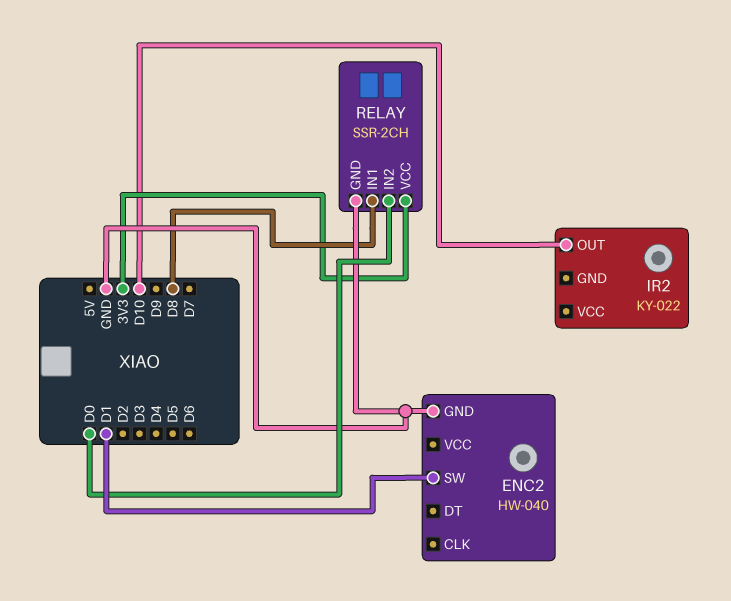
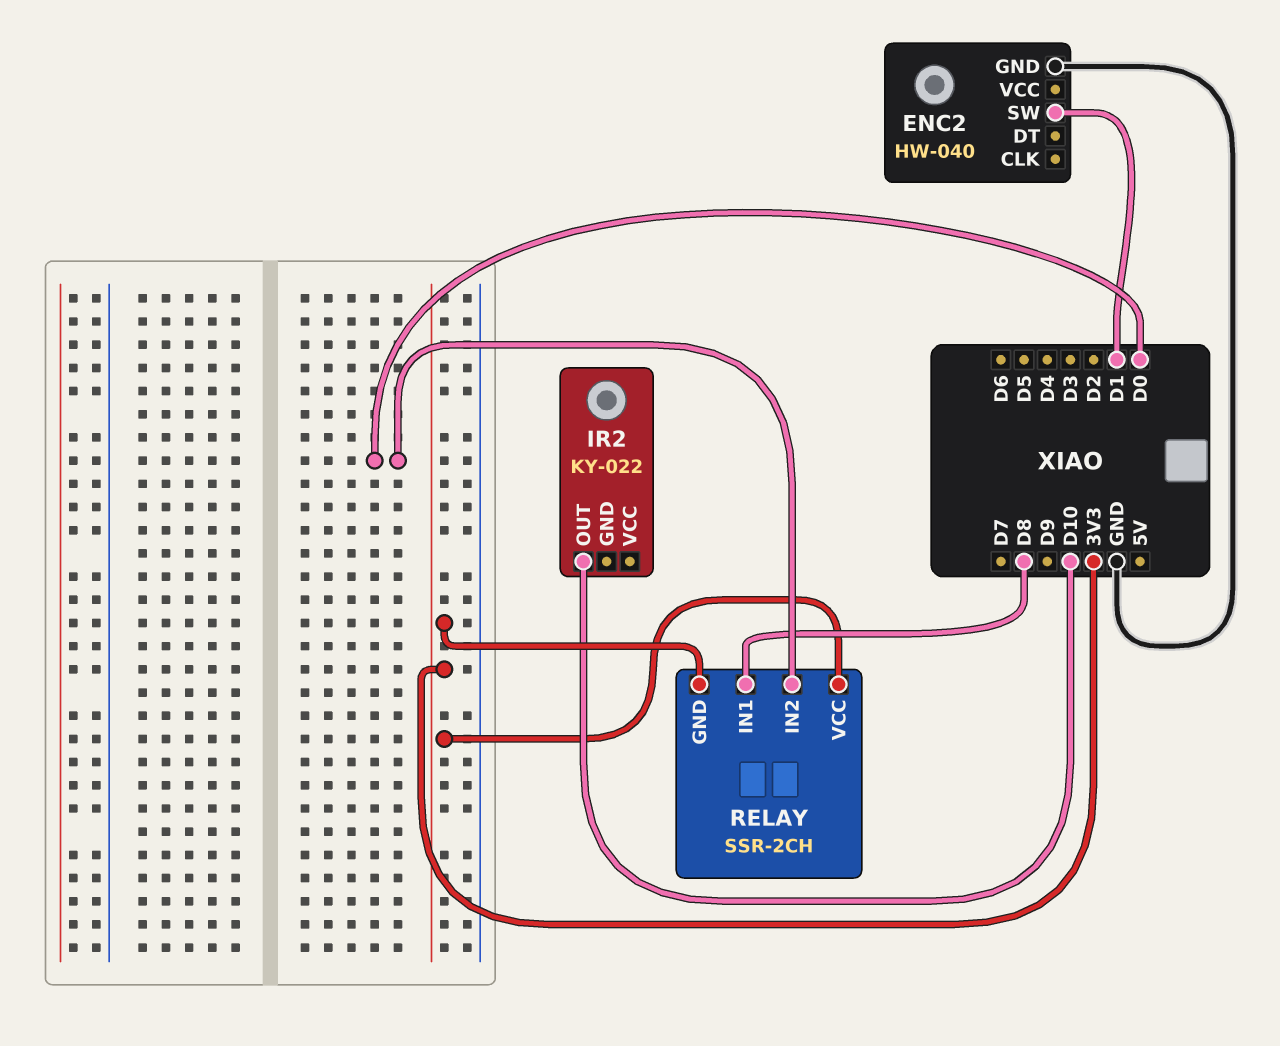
RELAY pin GND: GND -> 3V3

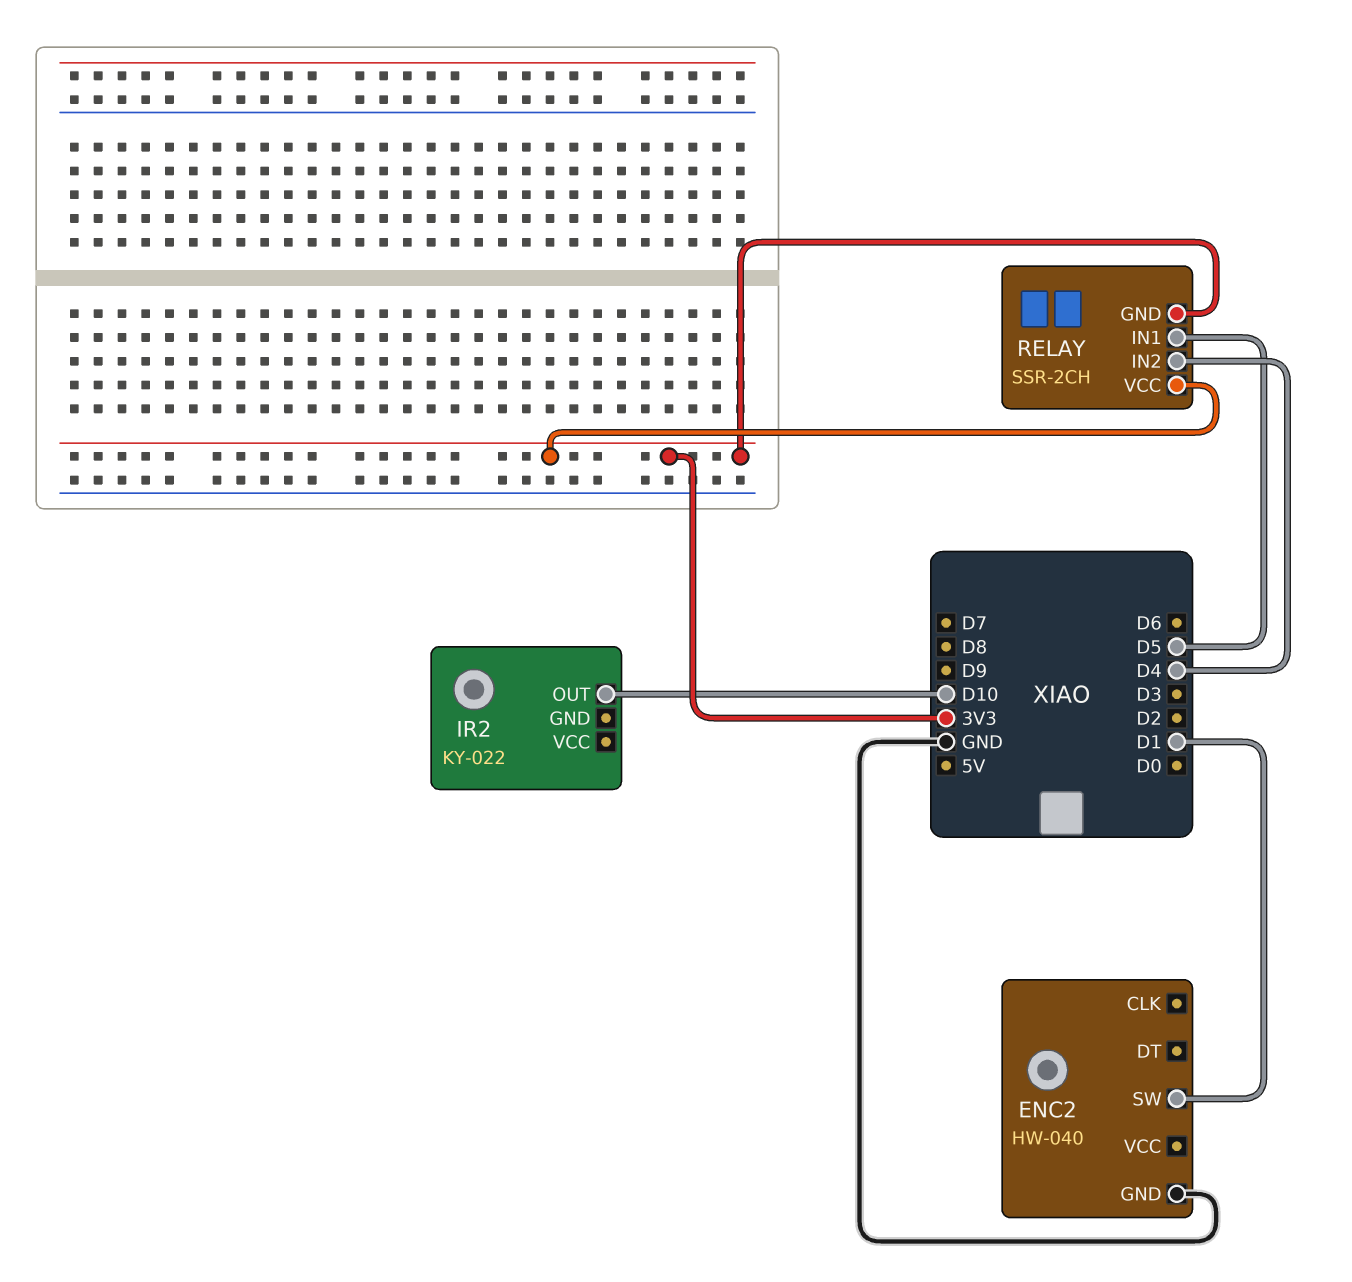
RELAY pin IN1: D8 -> D5
RELAY pin IN2: D0 -> D4

